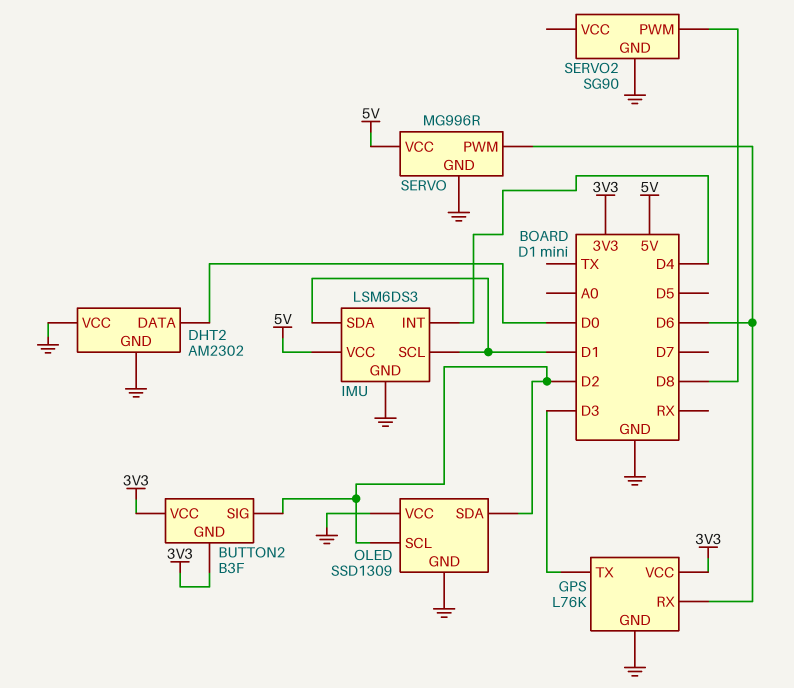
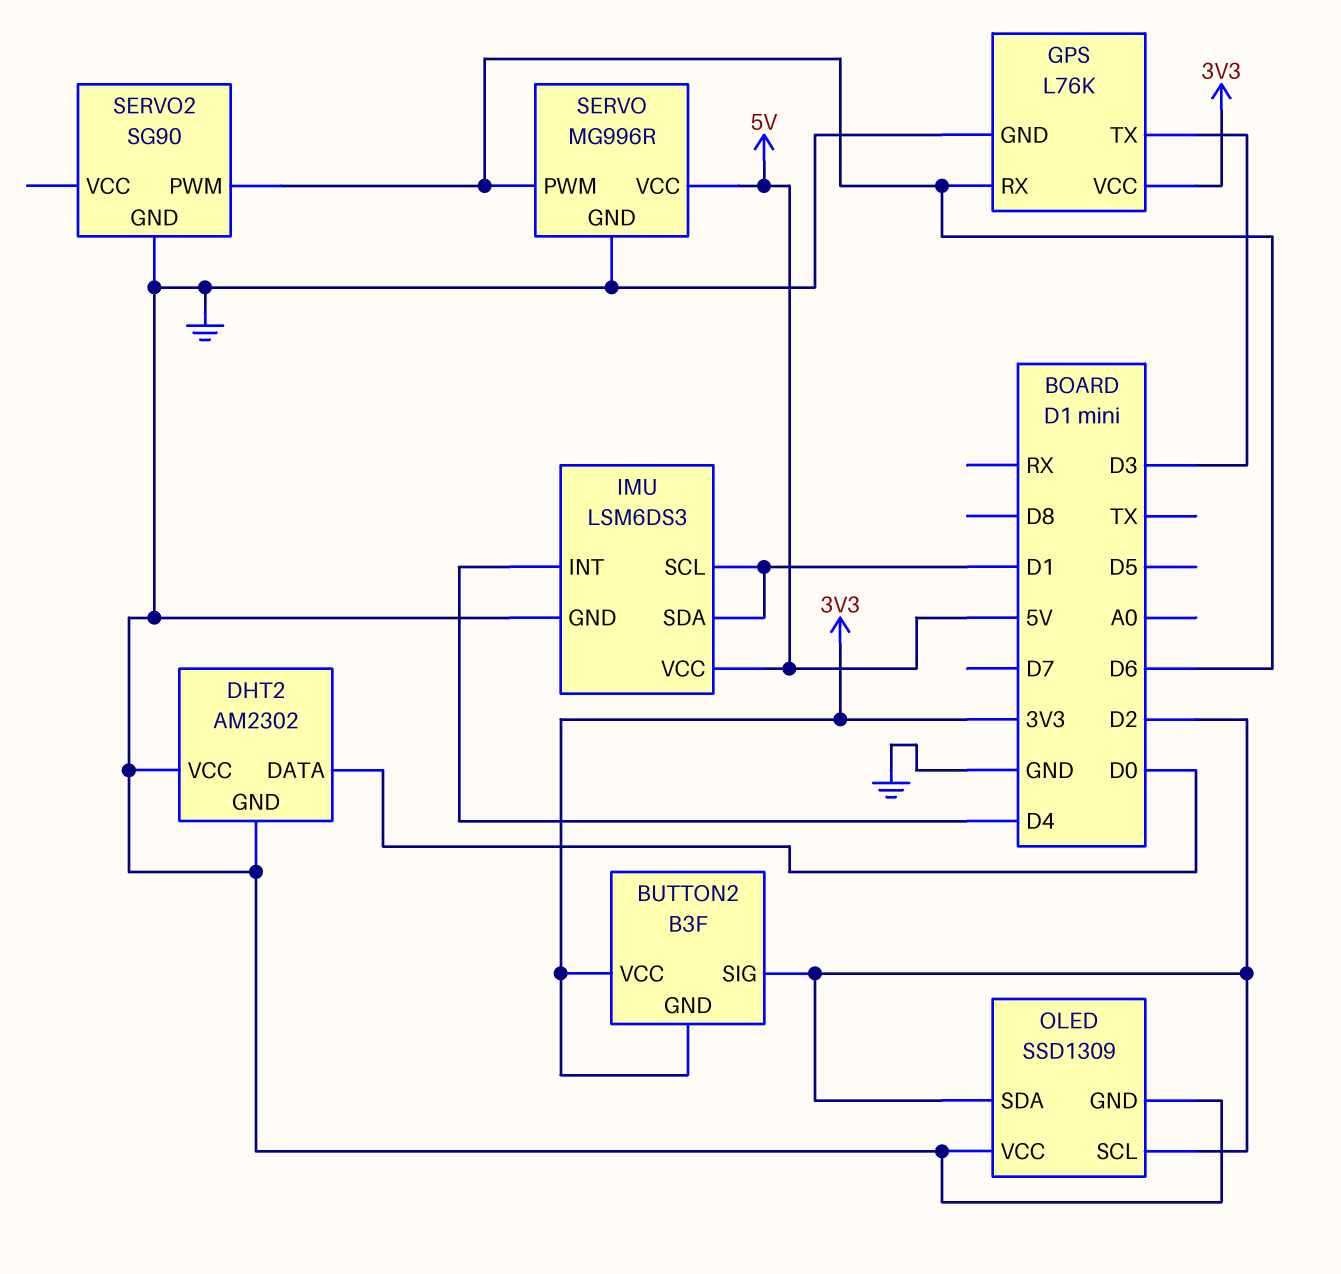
SERVO2 pin PWM: D8 -> D6

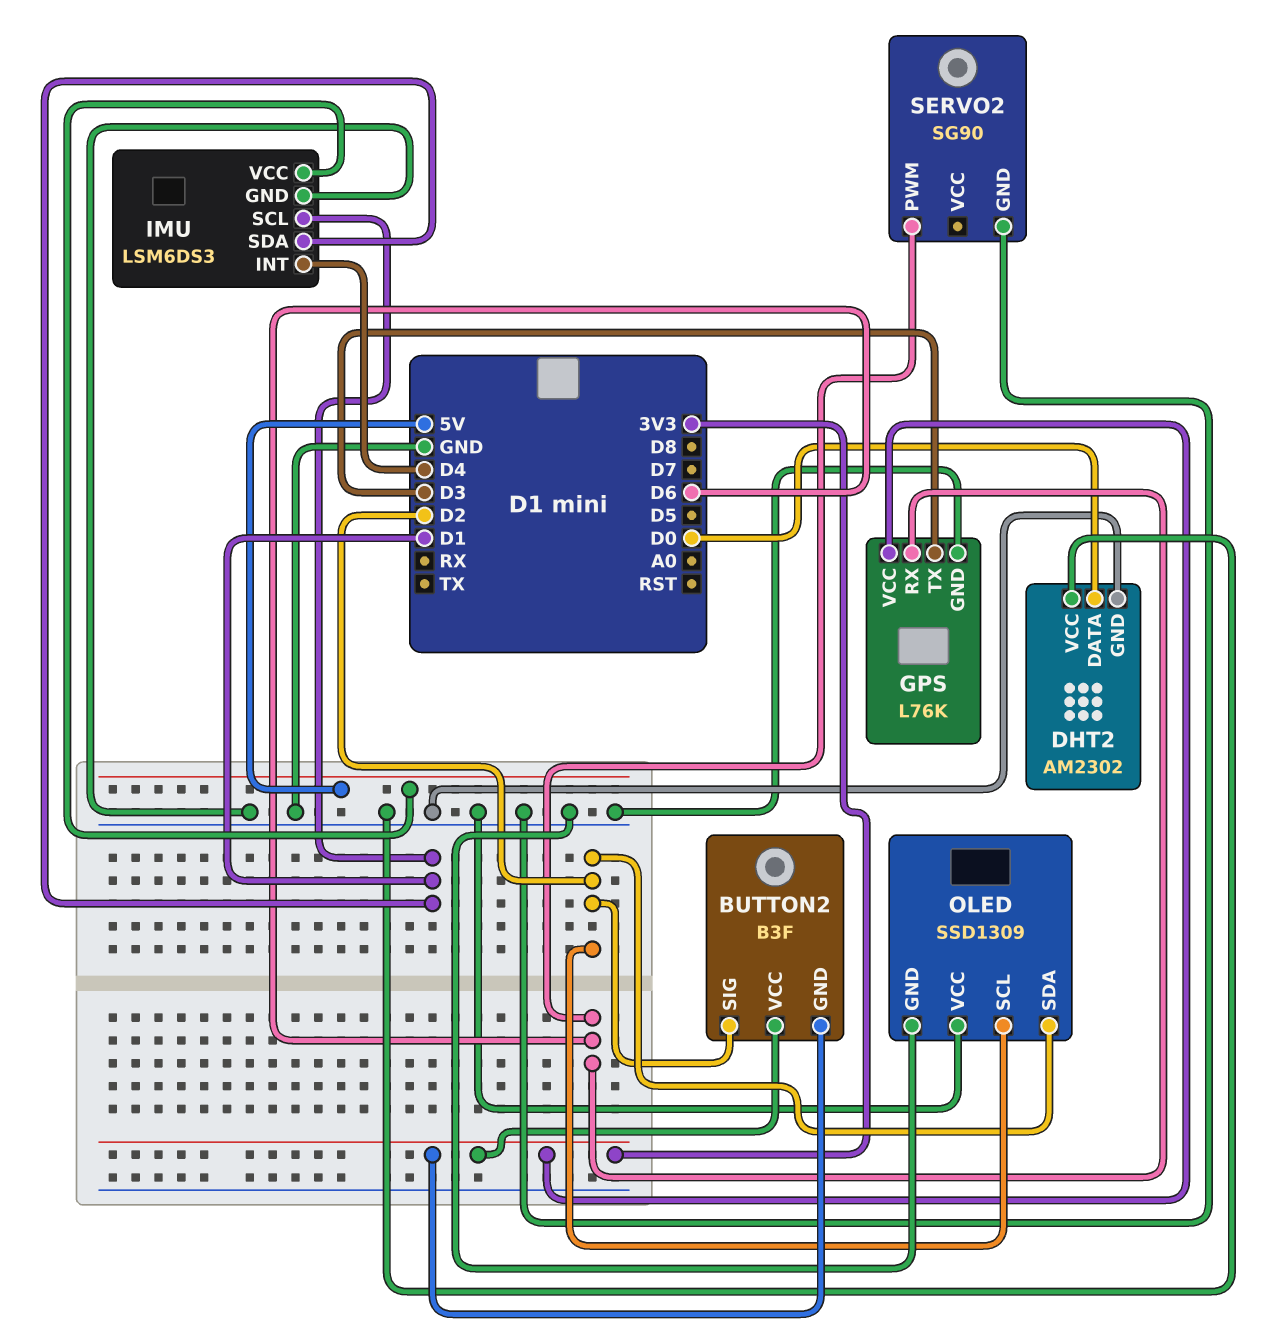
SERVO: MG996R -> none
SERVO pin GND: GND -> none
SERVO pin PWM: D6 -> none
SERVO pin VCC: 5V -> none

